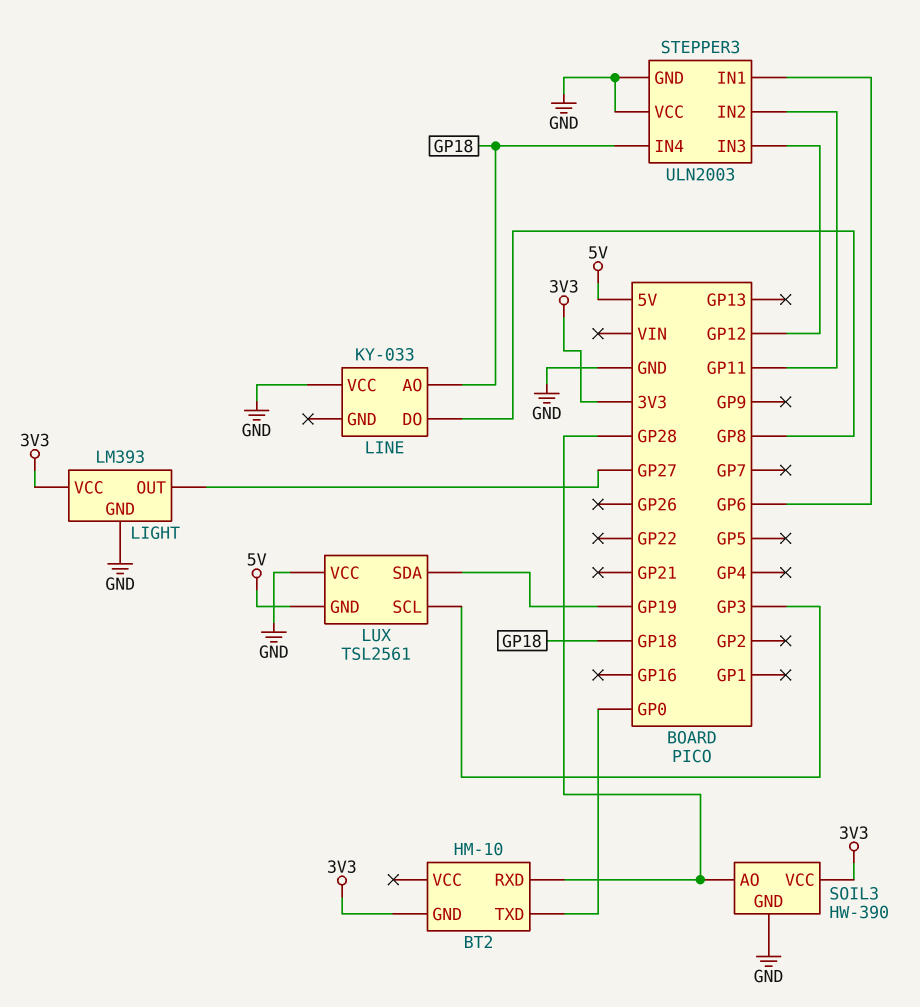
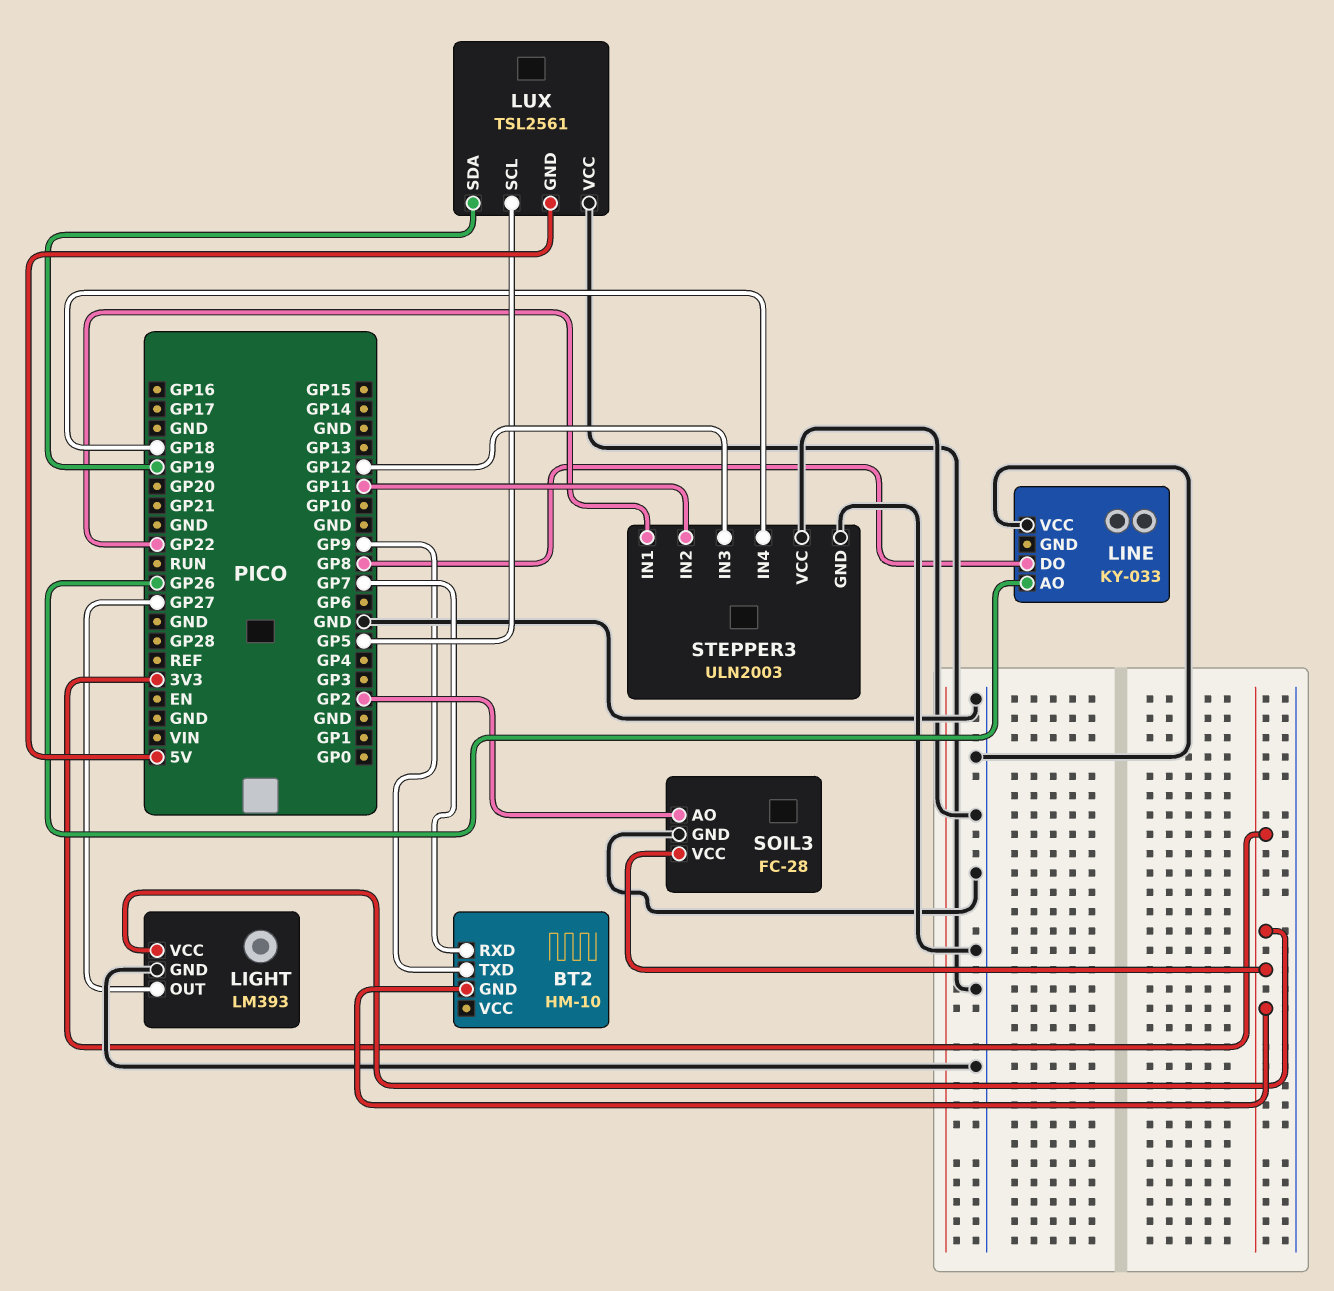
BT2 pin RXD: GP28 -> GP7
BT2 pin TXD: GP0 -> GP9
LINE pin AO: GP18 -> GP26
LUX pin SCL: GP3 -> GP5
SOIL3: HW-390 -> FC-28
SOIL3 pin AO: GP28 -> GP2
STEPPER3 pin IN1: GP6 -> GP22

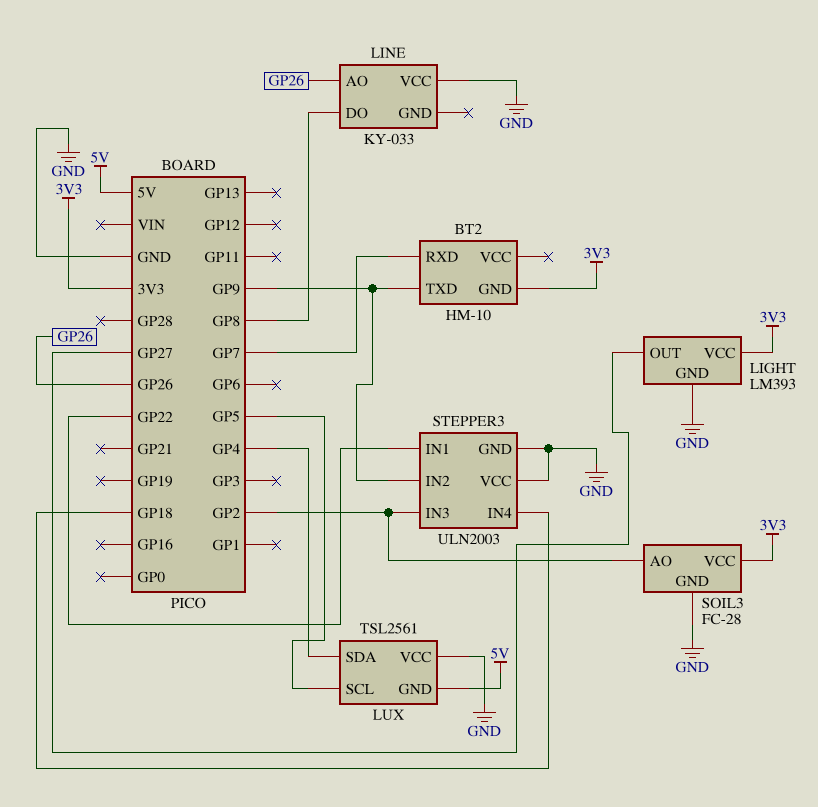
LUX pin SDA: GP19 -> GP4
STEPPER3 pin IN2: GP11 -> GP9
STEPPER3 pin IN3: GP12 -> GP2

